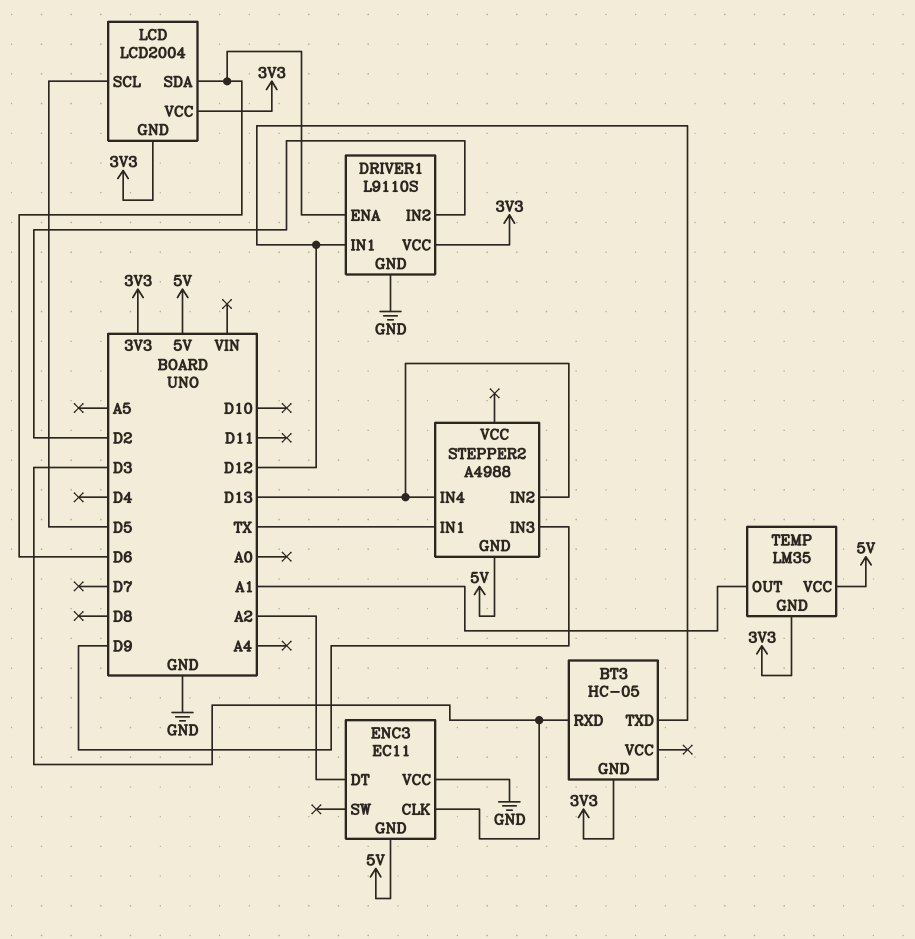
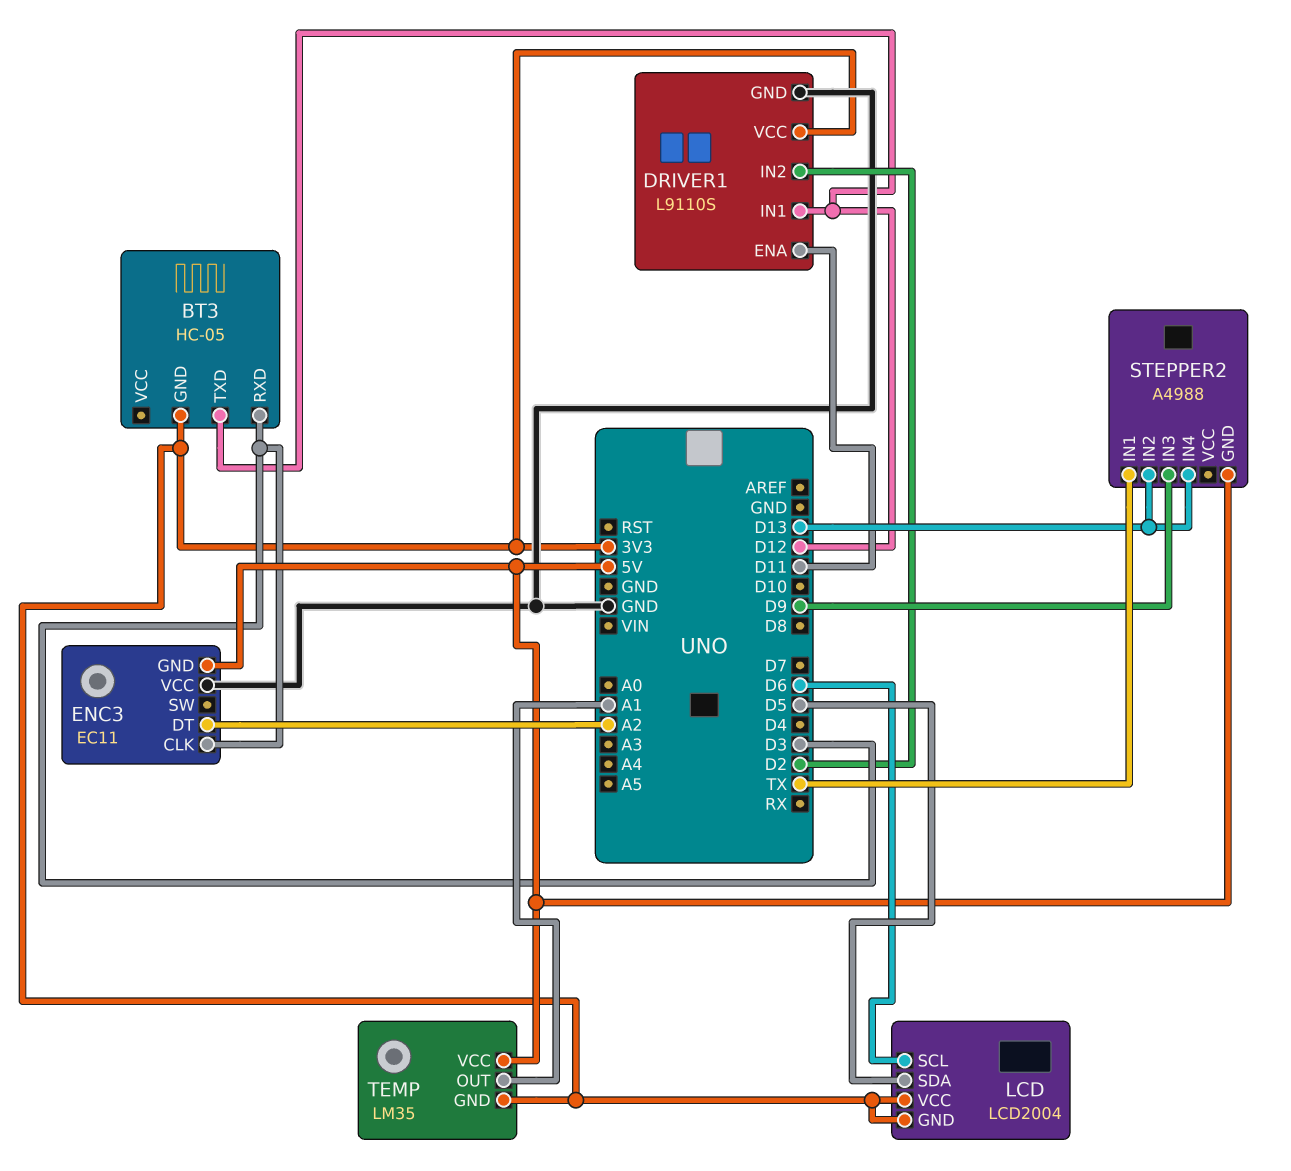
DRIVER1 pin ENA: D6 -> D11
LCD pin SCL: D5 -> D6
LCD pin SDA: D6 -> D5

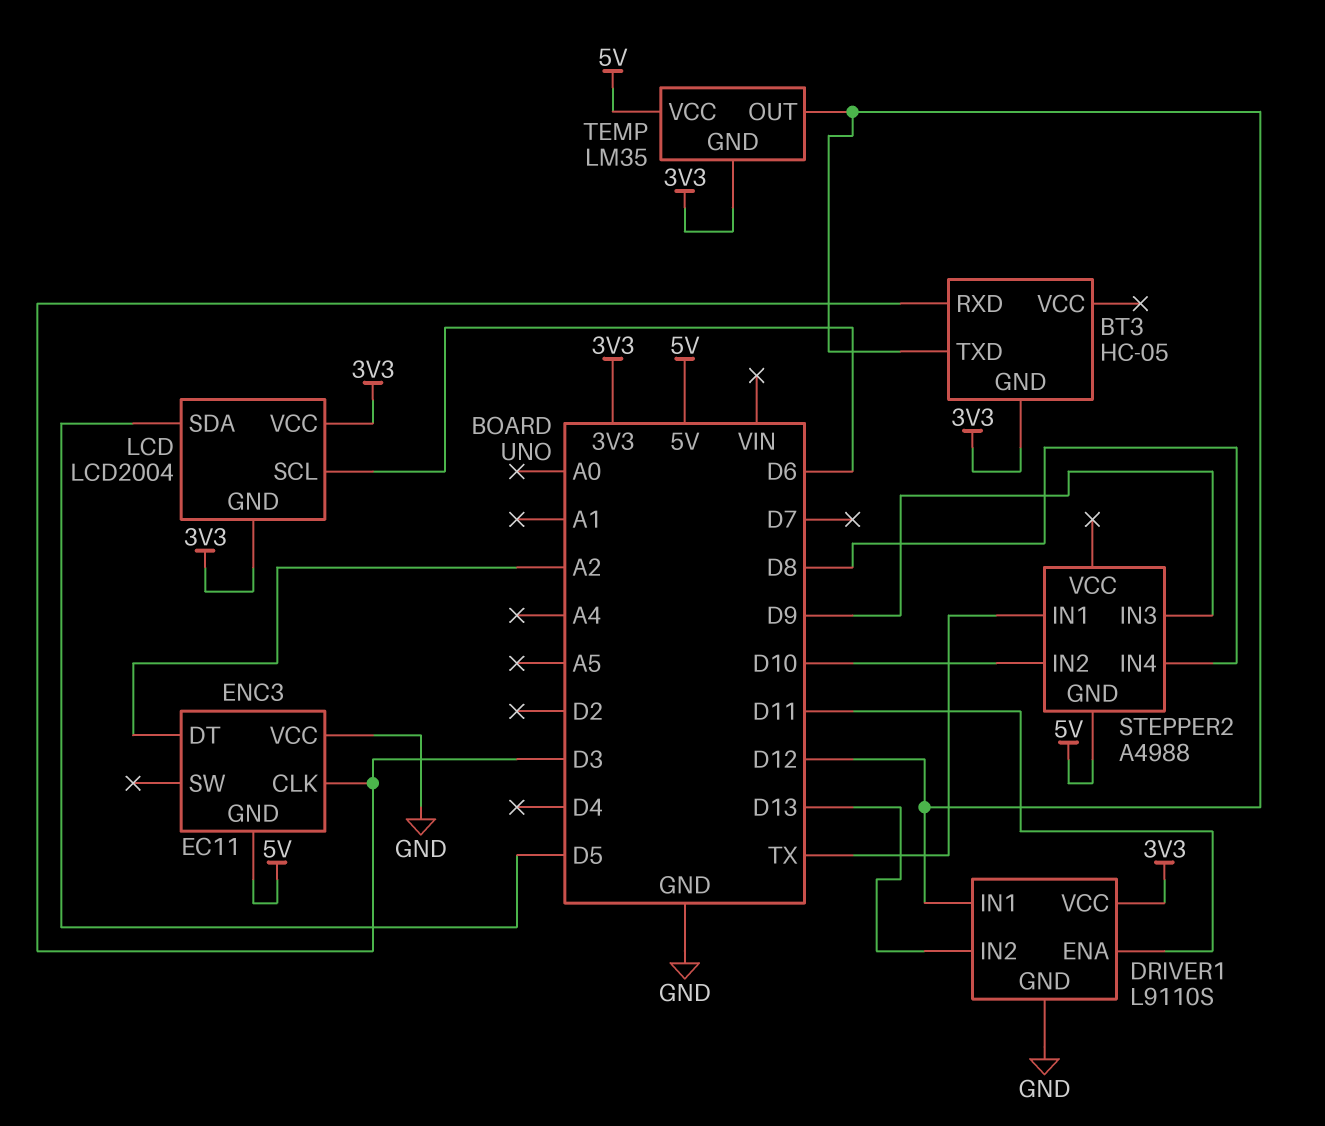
DRIVER1 pin IN2: D2 -> D13
STEPPER2 pin IN2: D13 -> D10
STEPPER2 pin IN4: D13 -> D8
TEMP pin OUT: A1 -> D12

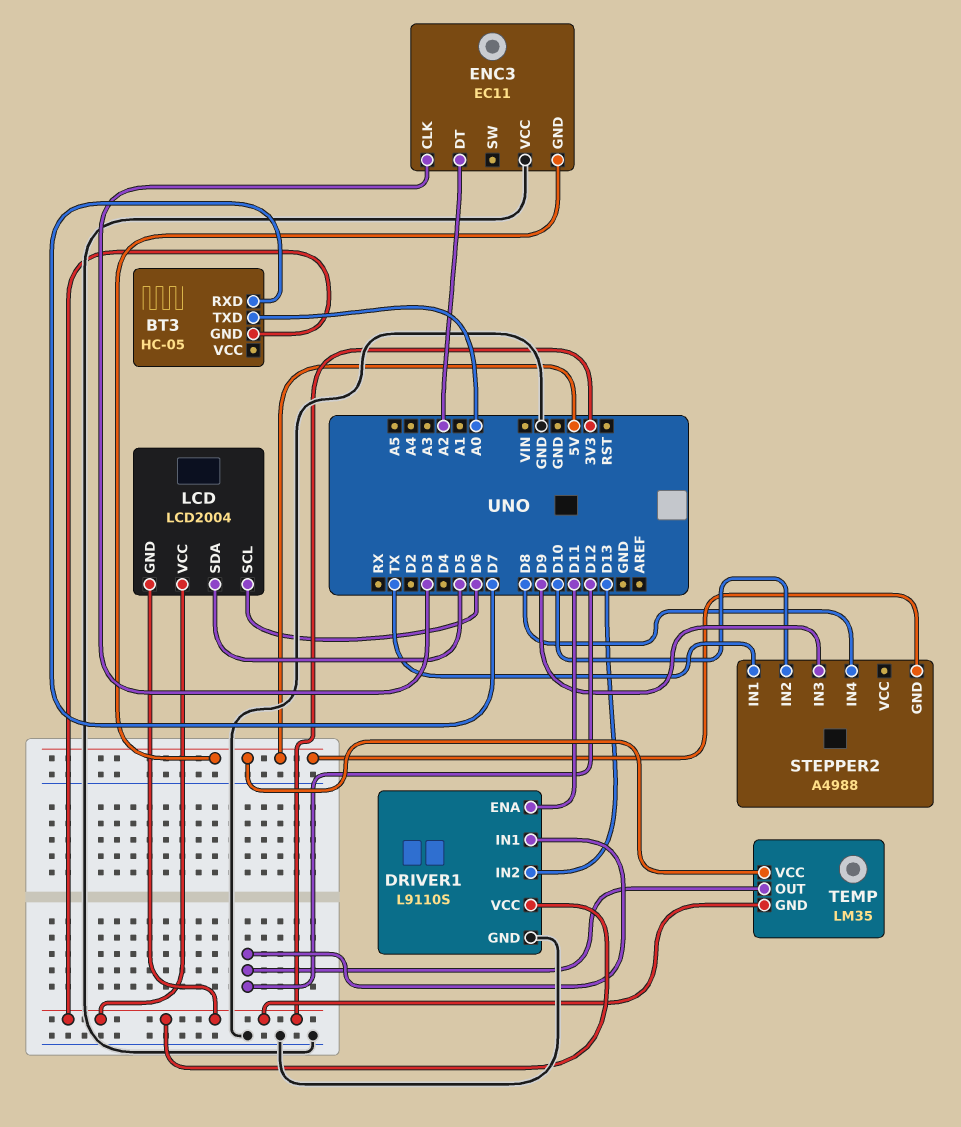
BT3 pin RXD: D3 -> D7
BT3 pin TXD: D12 -> A0

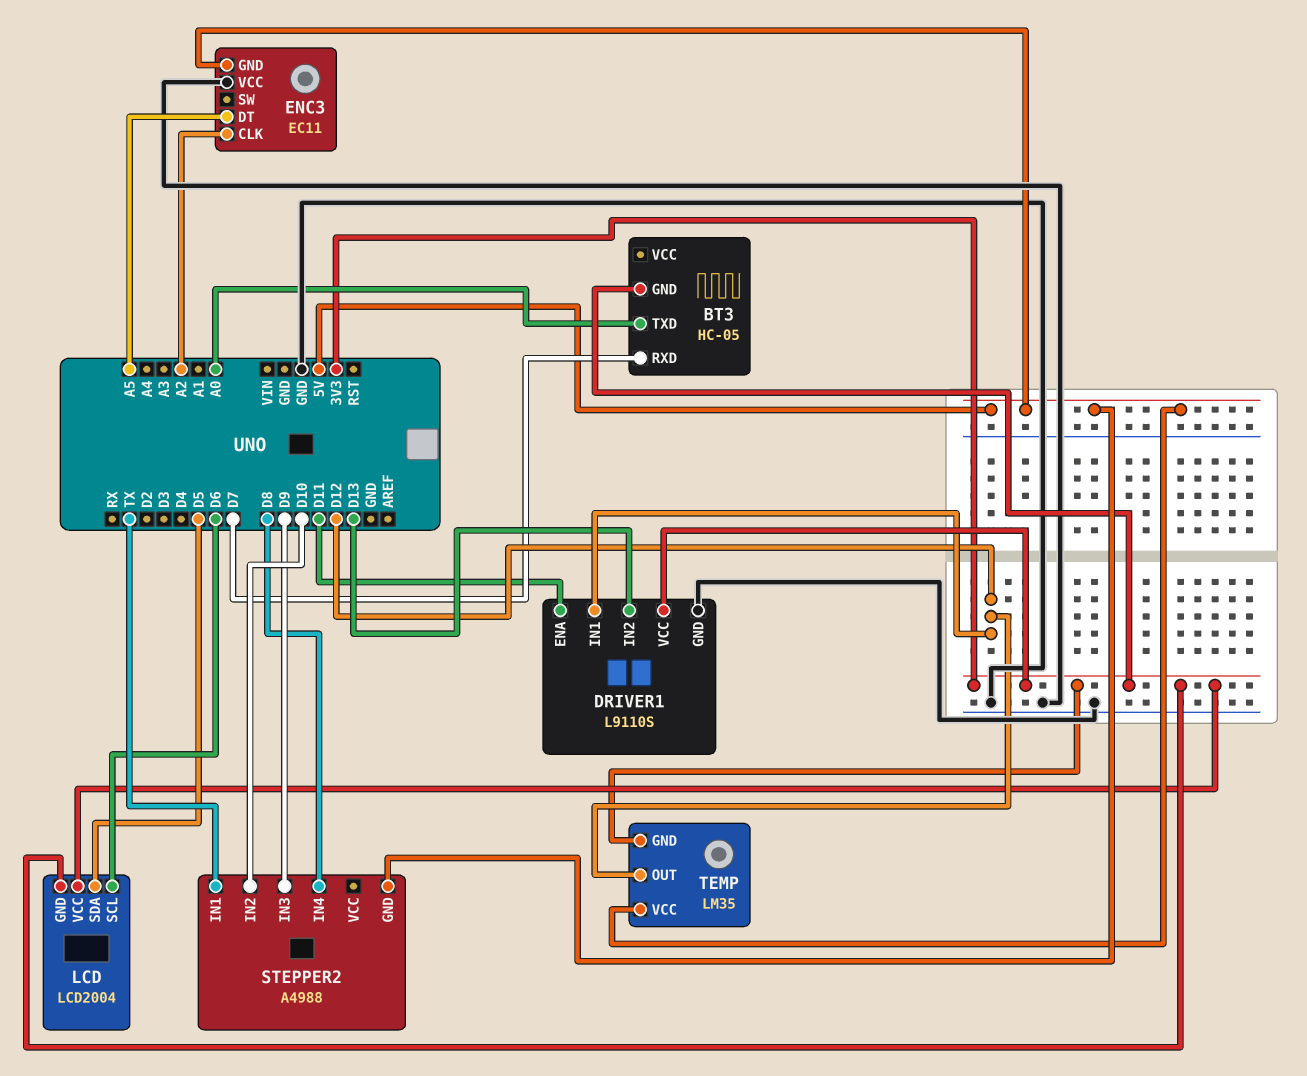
ENC3 pin CLK: D3 -> A2
ENC3 pin DT: A2 -> A5

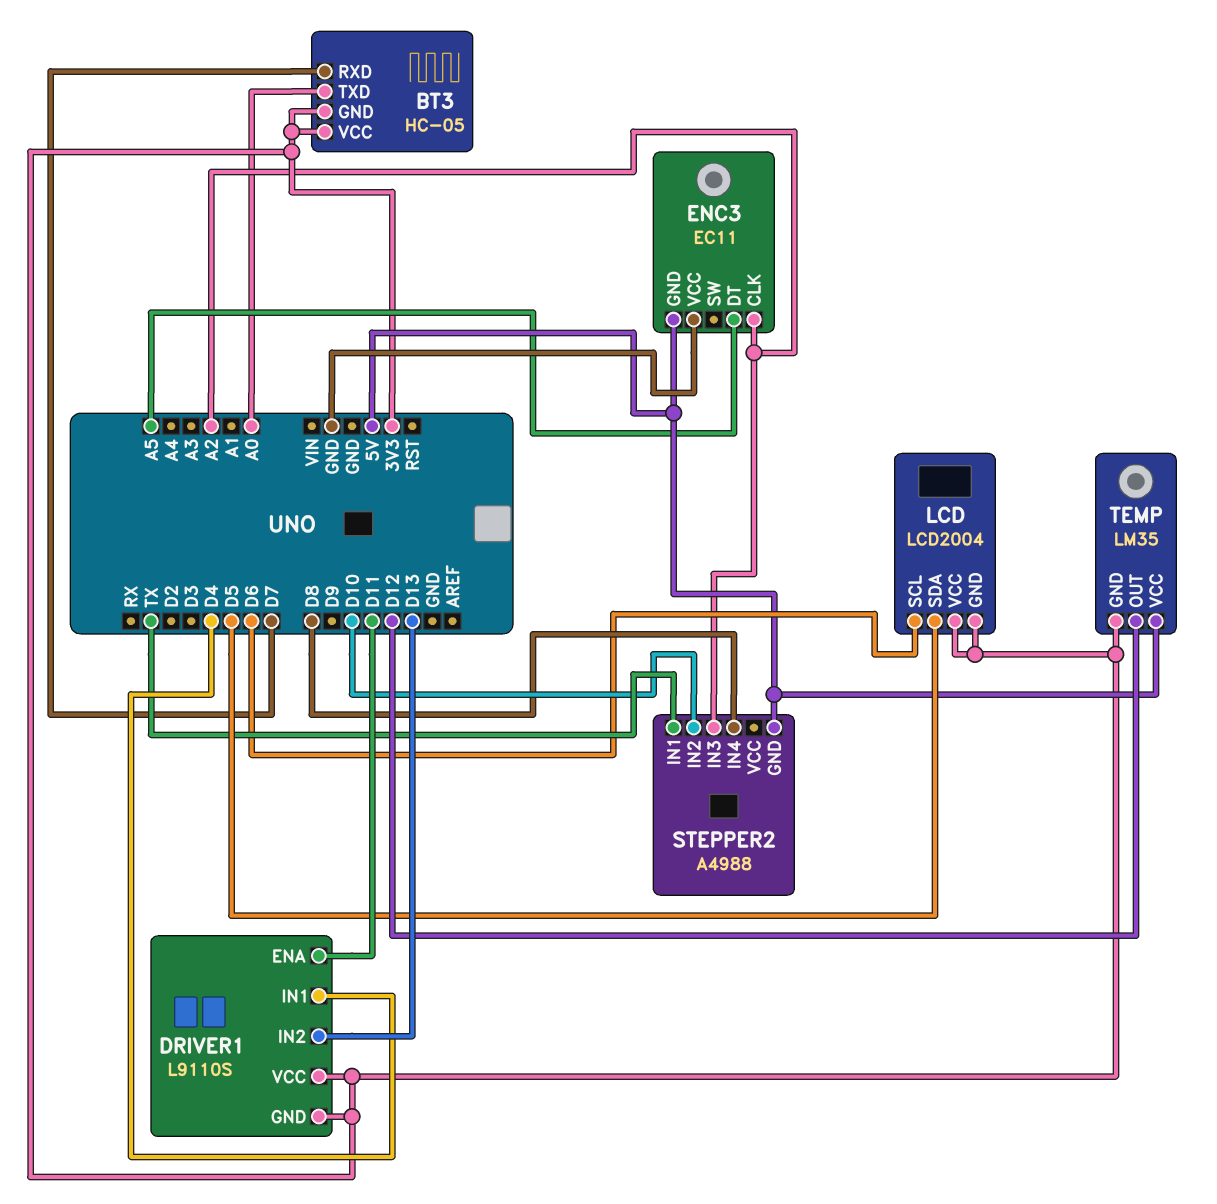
BT3 pin VCC: none -> 3V3
DRIVER1 pin GND: GND -> 3V3
DRIVER1 pin IN1: D12 -> D4
STEPPER2 pin IN3: D9 -> A2

